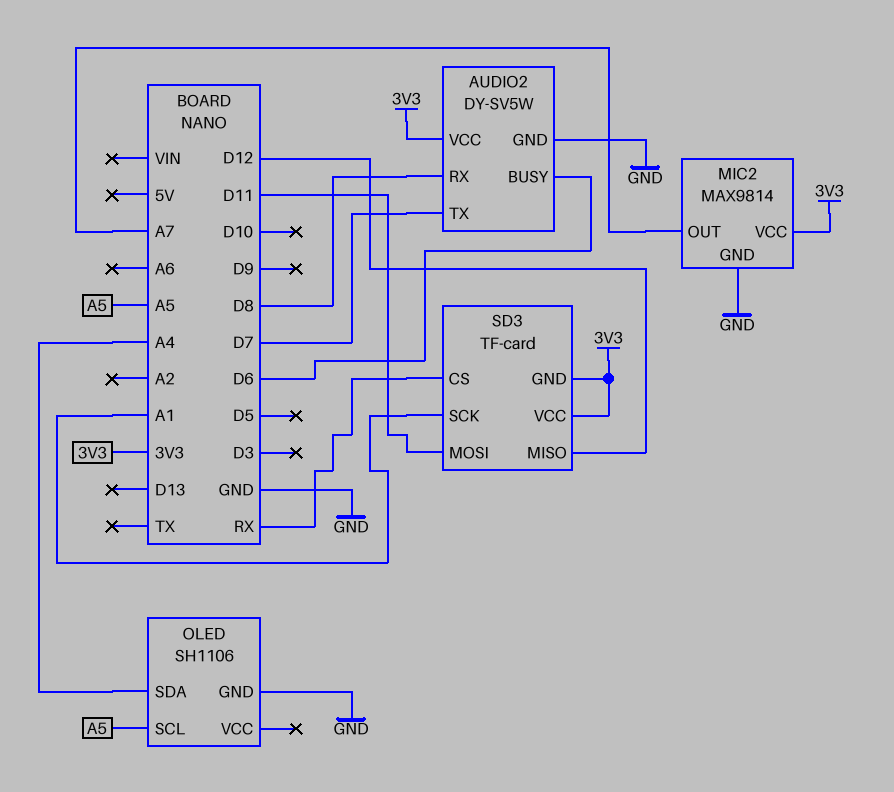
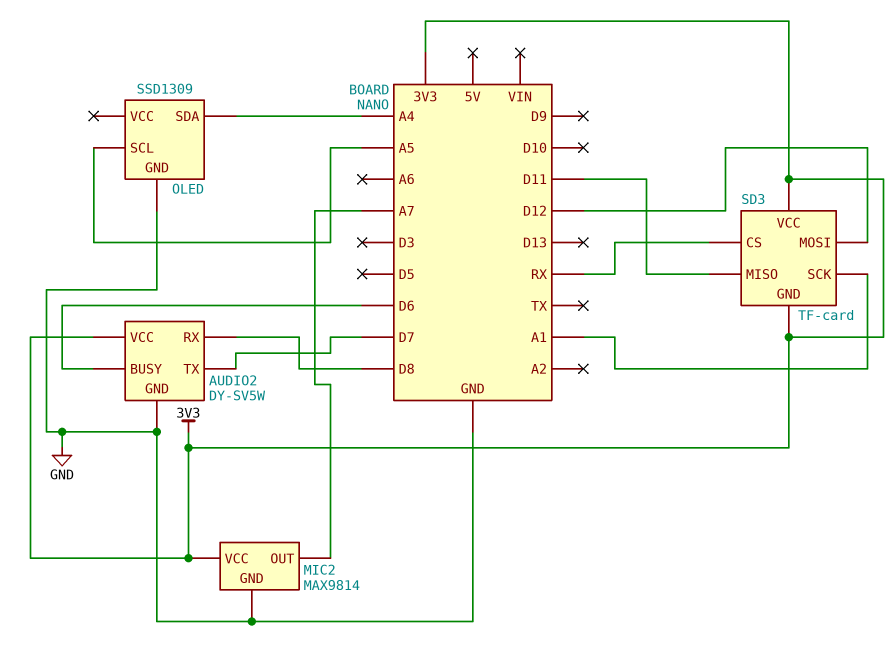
OLED: SH1106 -> SSD1309
SD3 pin MISO: D12 -> D11
SD3 pin MOSI: D11 -> D12

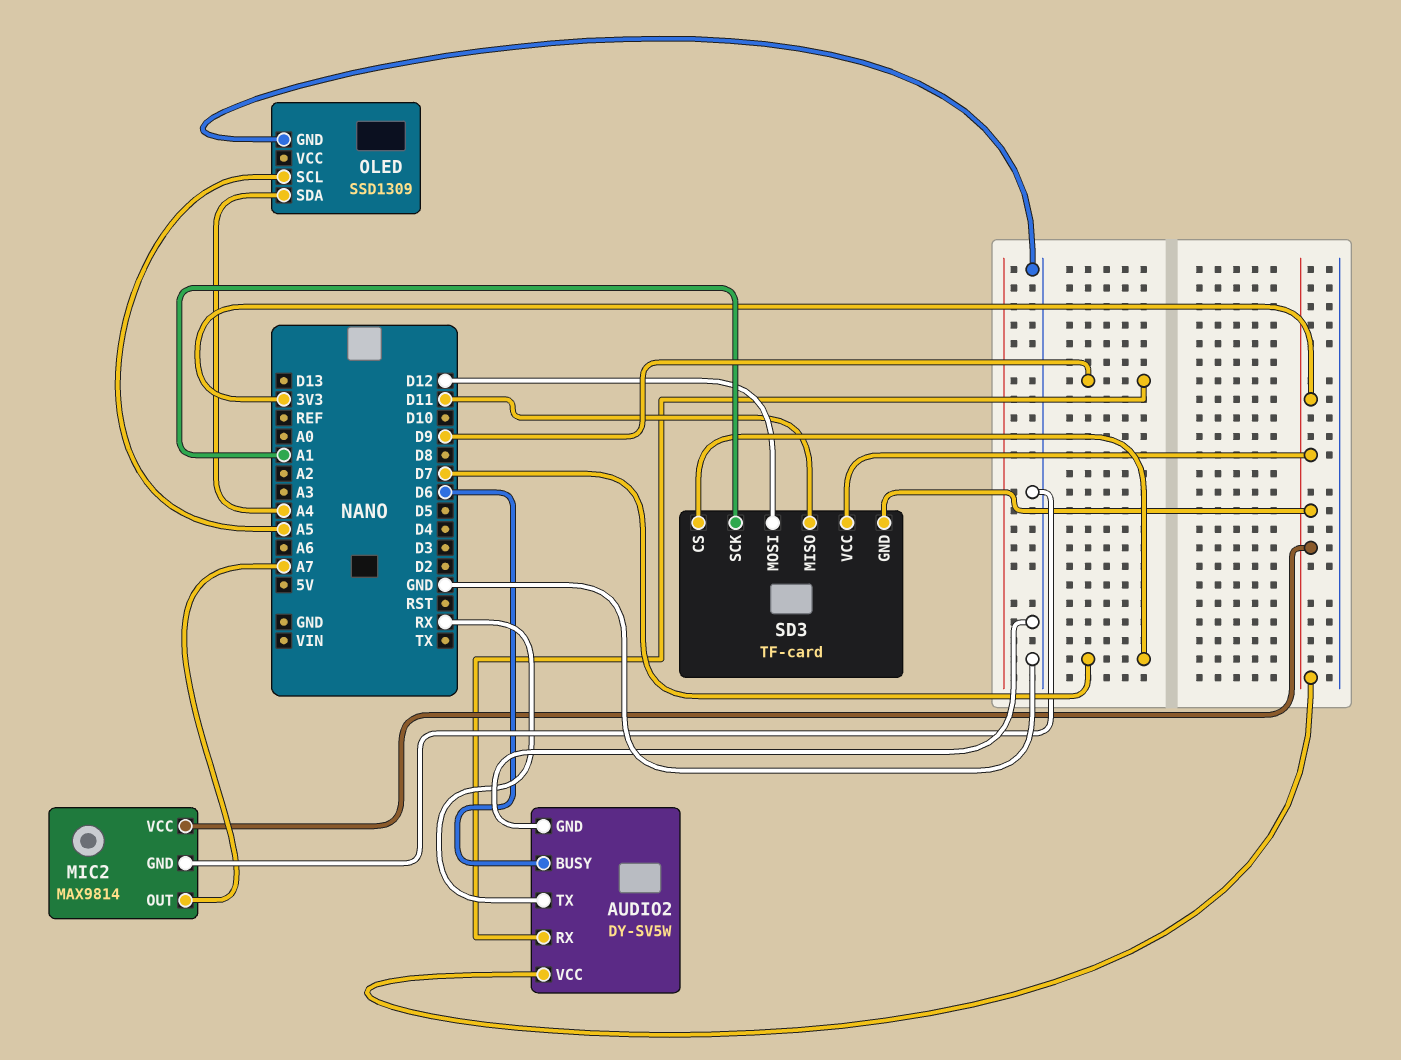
AUDIO2 pin RX: D8 -> D9
AUDIO2 pin TX: D7 -> RX
SD3 pin CS: RX -> D7

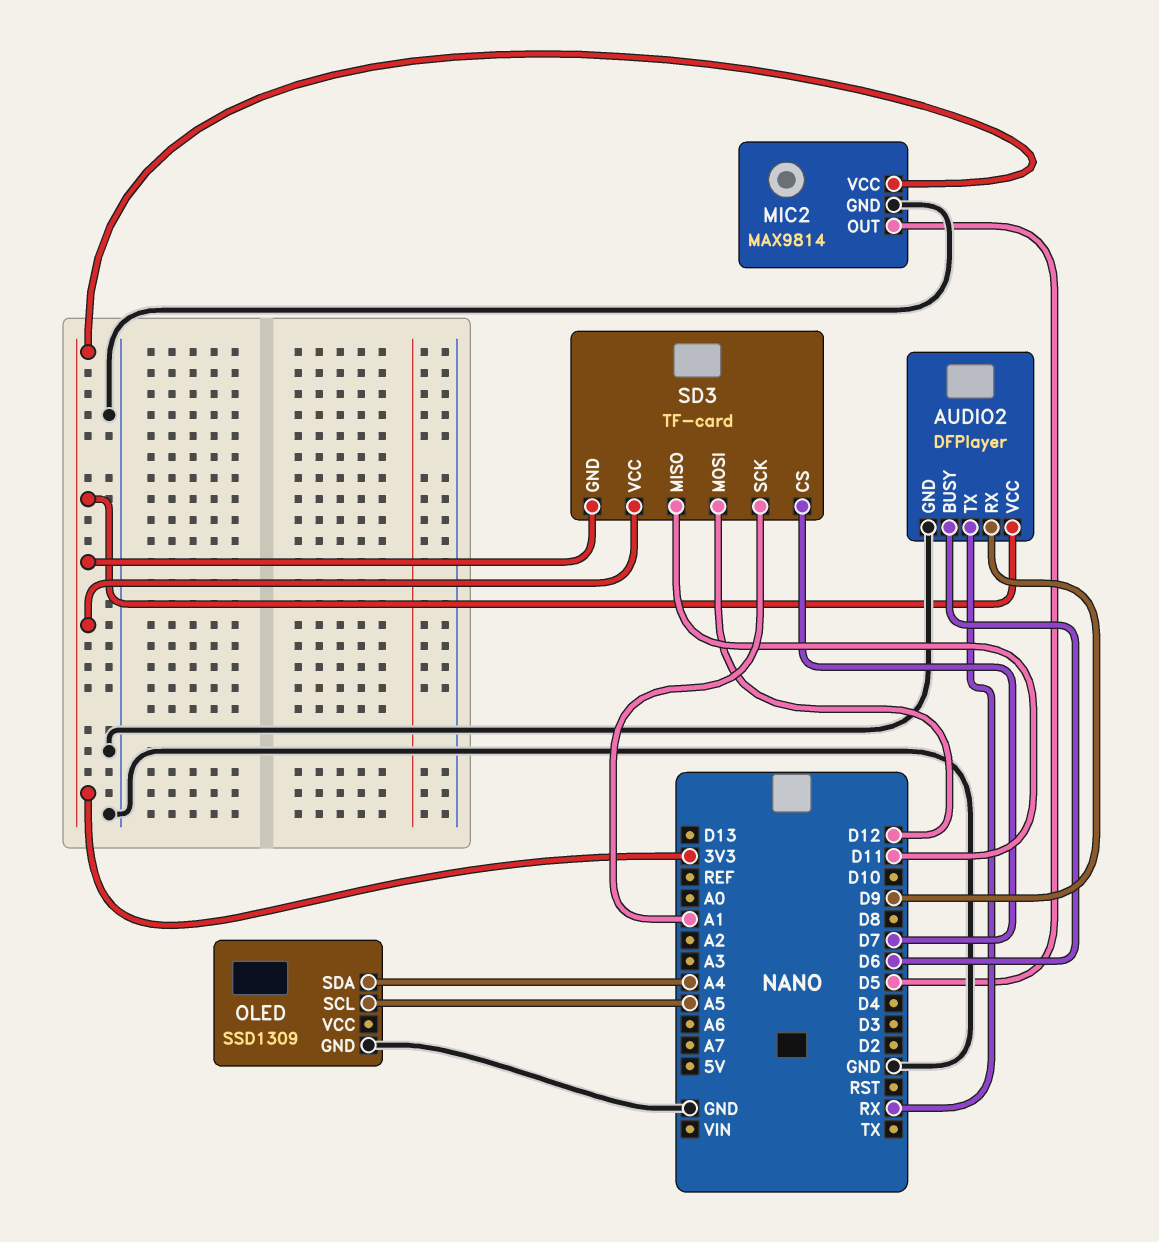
AUDIO2: DY-SV5W -> DFPlayer
MIC2 pin OUT: A7 -> D5

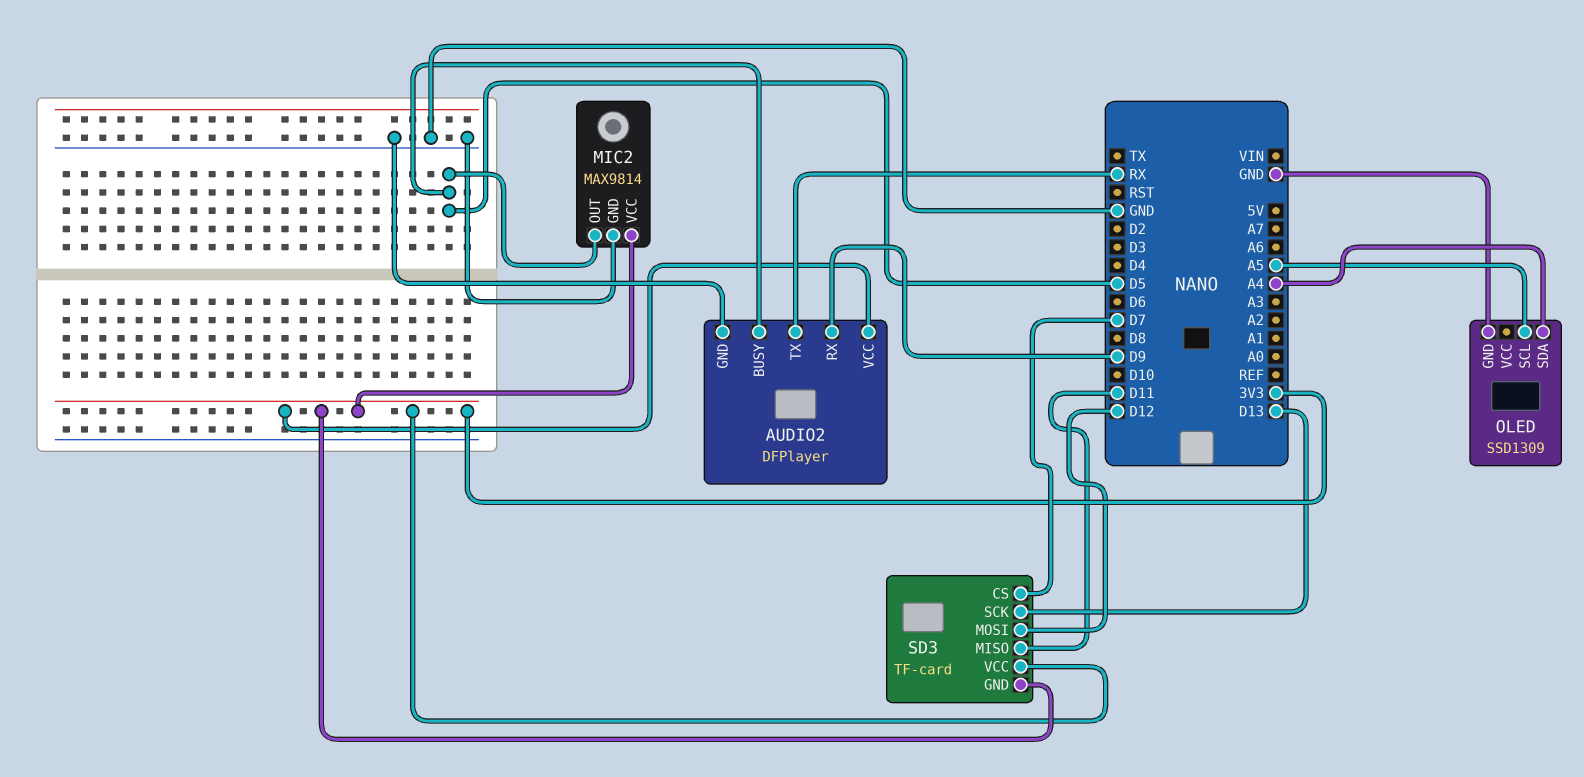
AUDIO2 pin BUSY: D6 -> D5
SD3 pin SCK: A1 -> D13

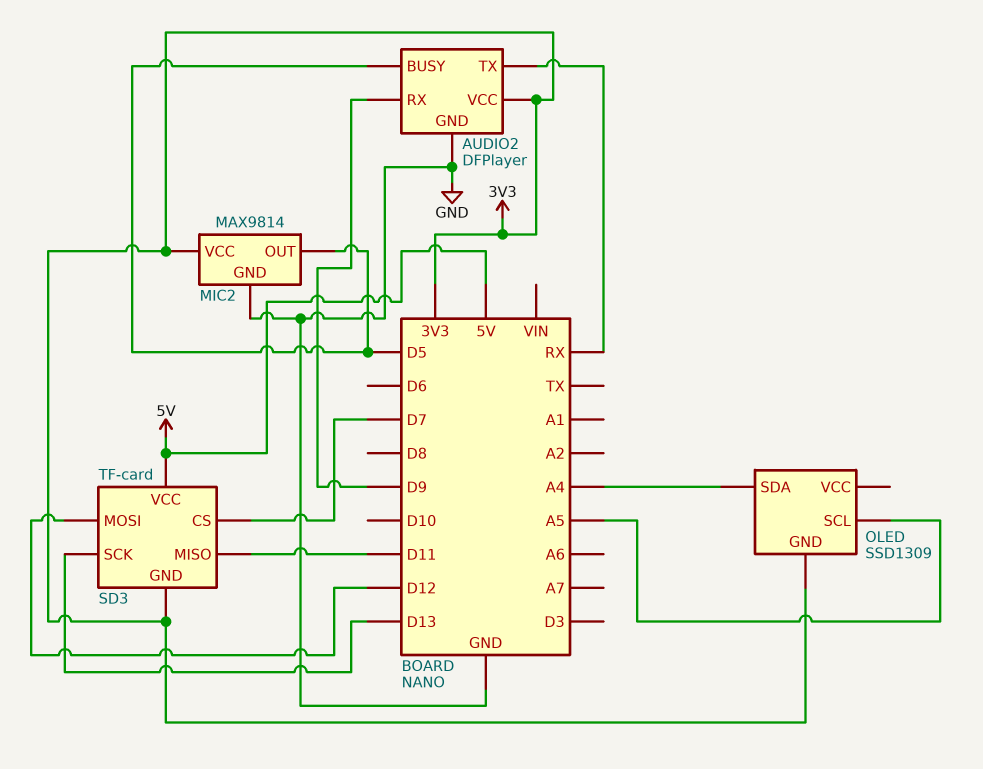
OLED pin GND: GND -> 3V3
SD3 pin VCC: 3V3 -> 5V

